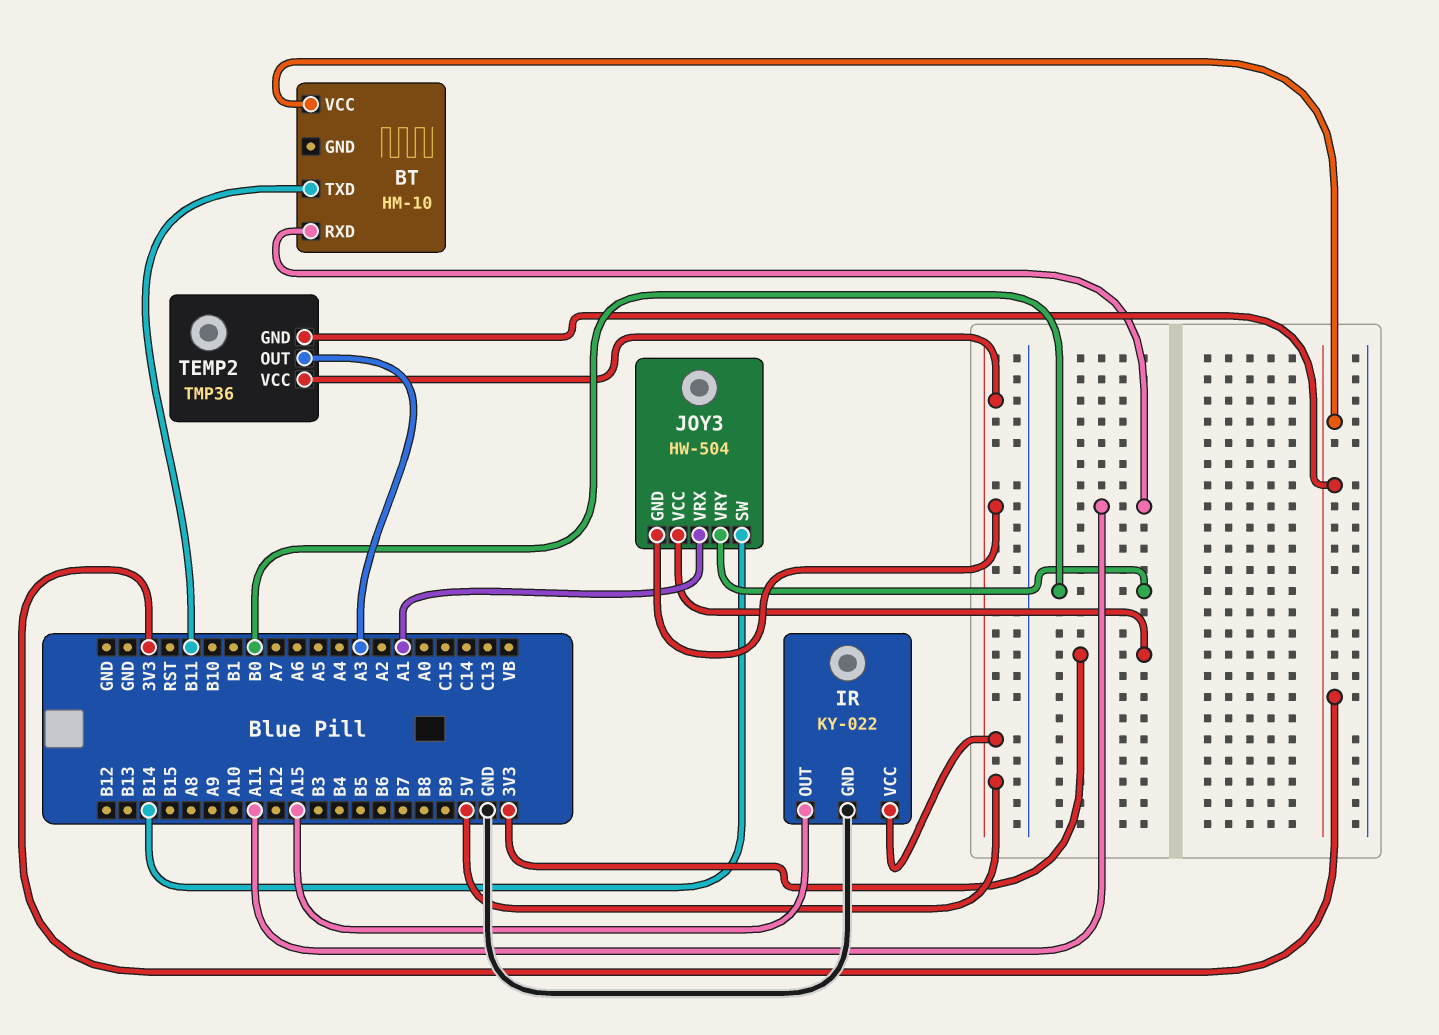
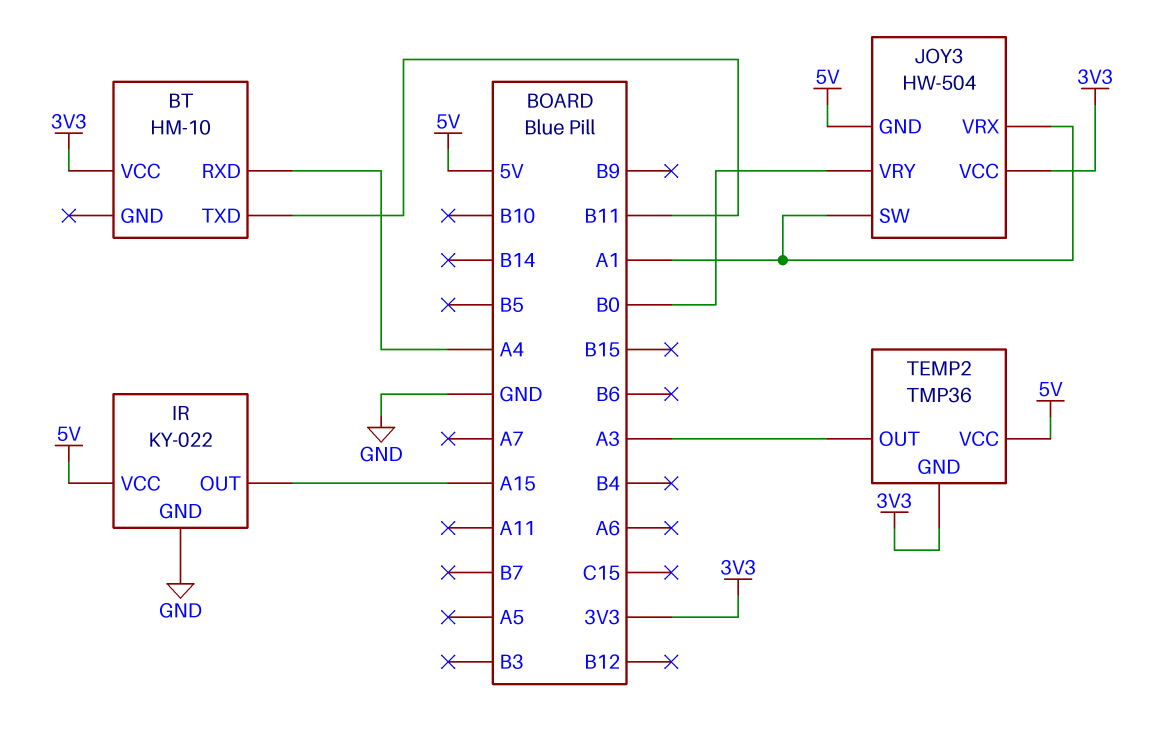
BT pin RXD: A11 -> A4
JOY3 pin SW: B14 -> A1

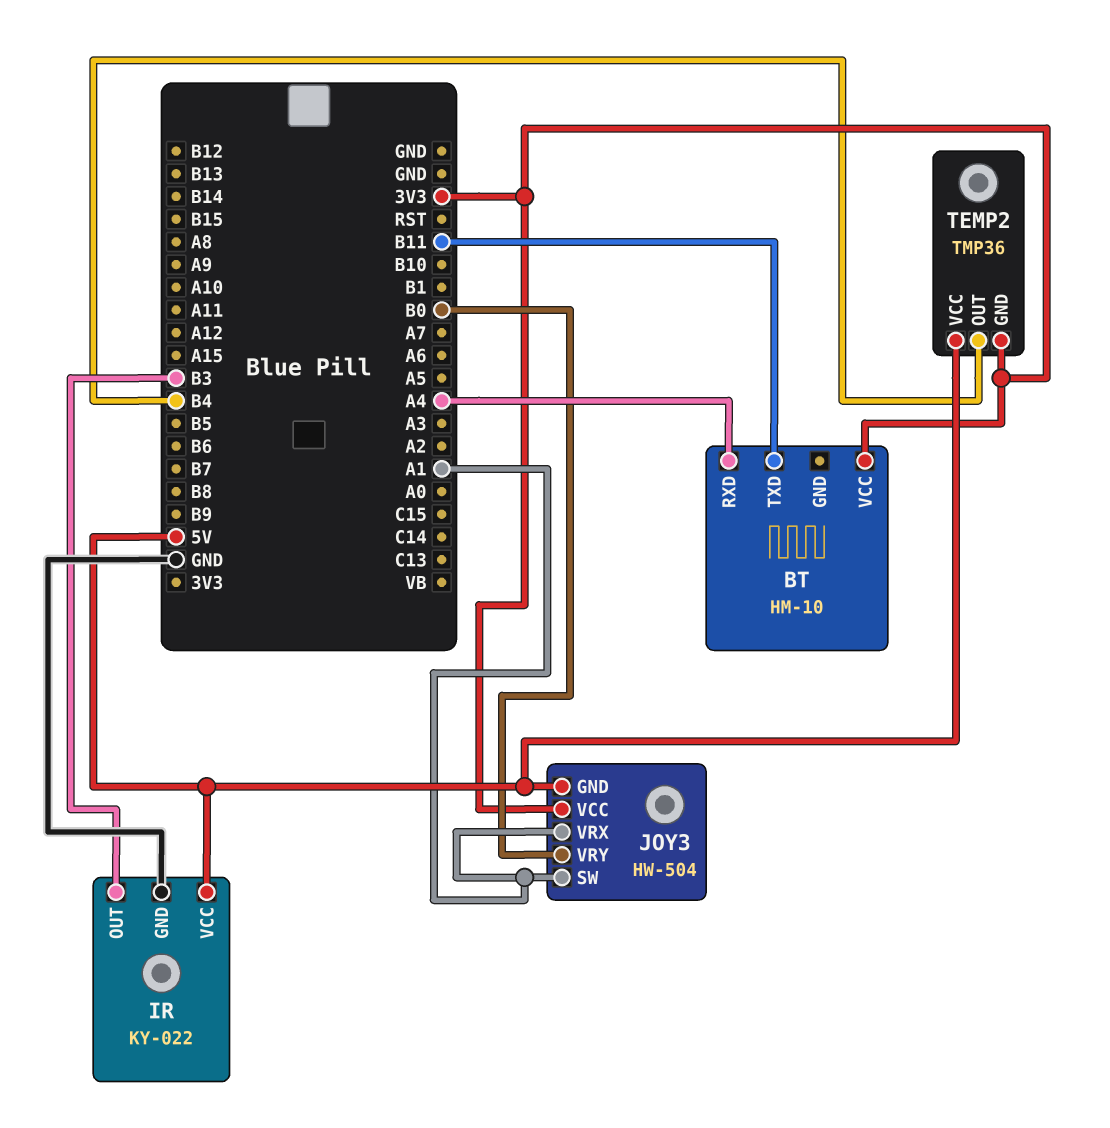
IR pin OUT: A15 -> B3
TEMP2 pin OUT: A3 -> B4

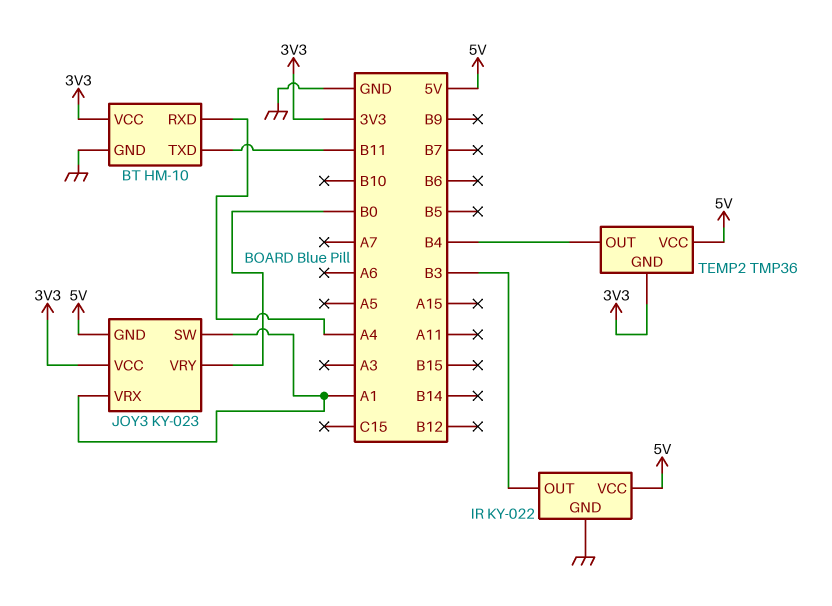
BT pin GND: none -> GND
JOY3: HW-504 -> KY-023

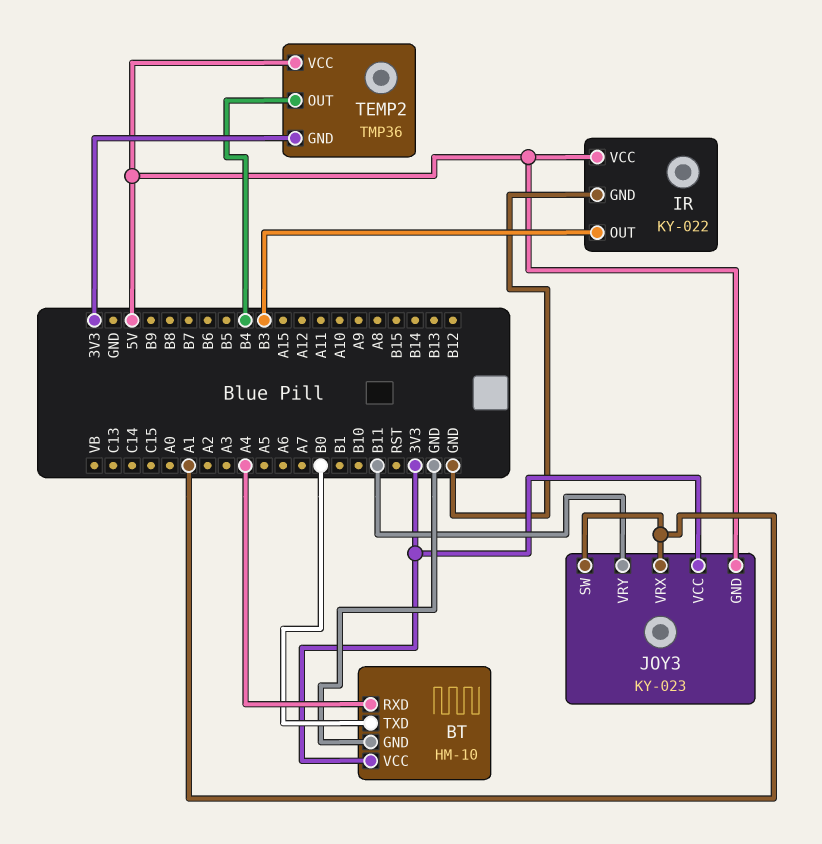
BT pin TXD: B11 -> B0
JOY3 pin VRY: B0 -> B11

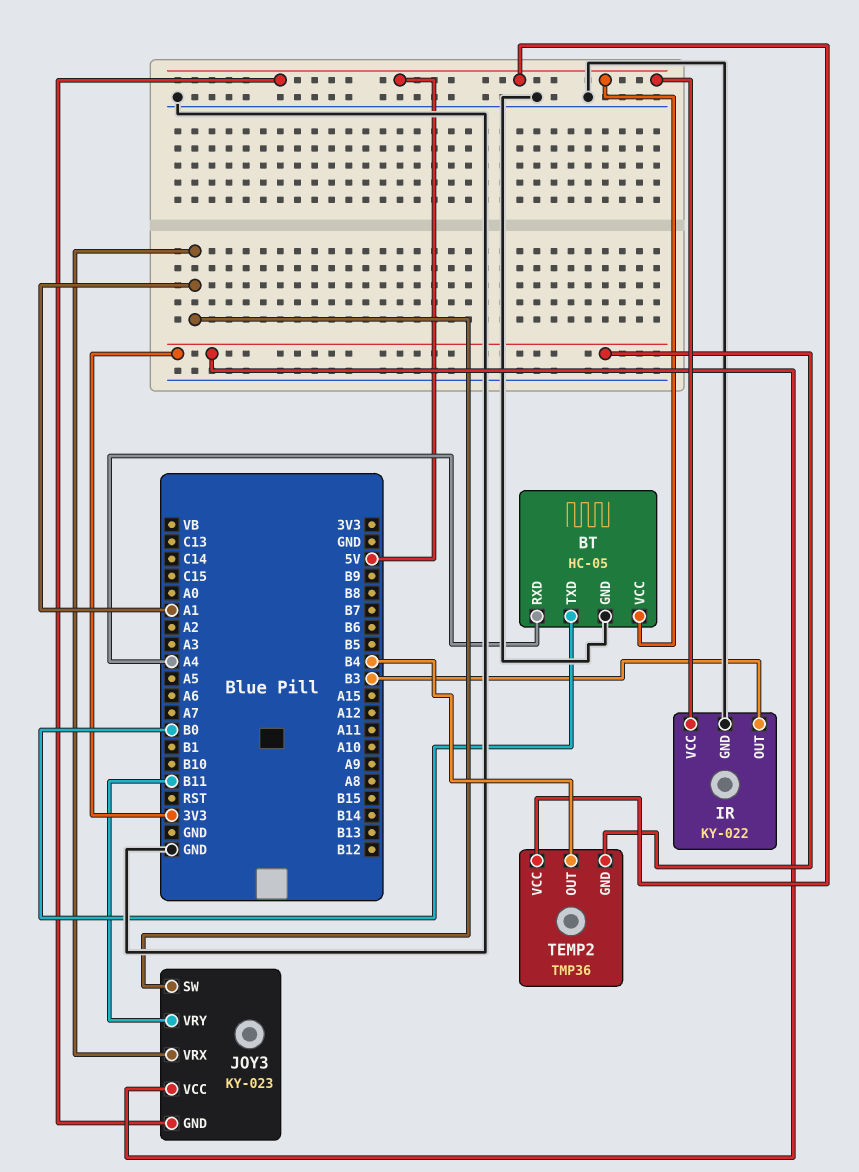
BT: HM-10 -> HC-05
BT pin VCC: 3V3 -> 5V

